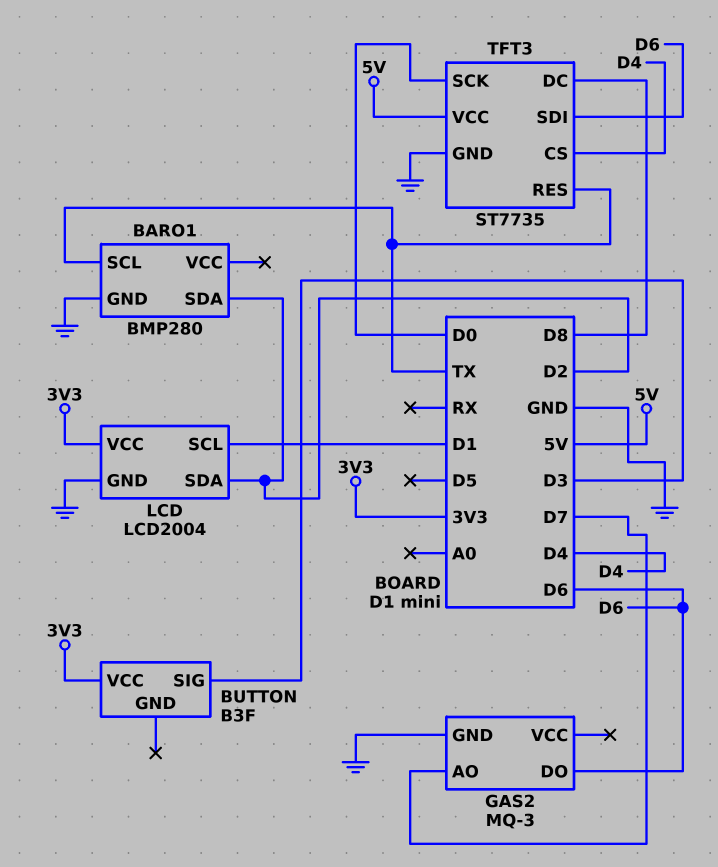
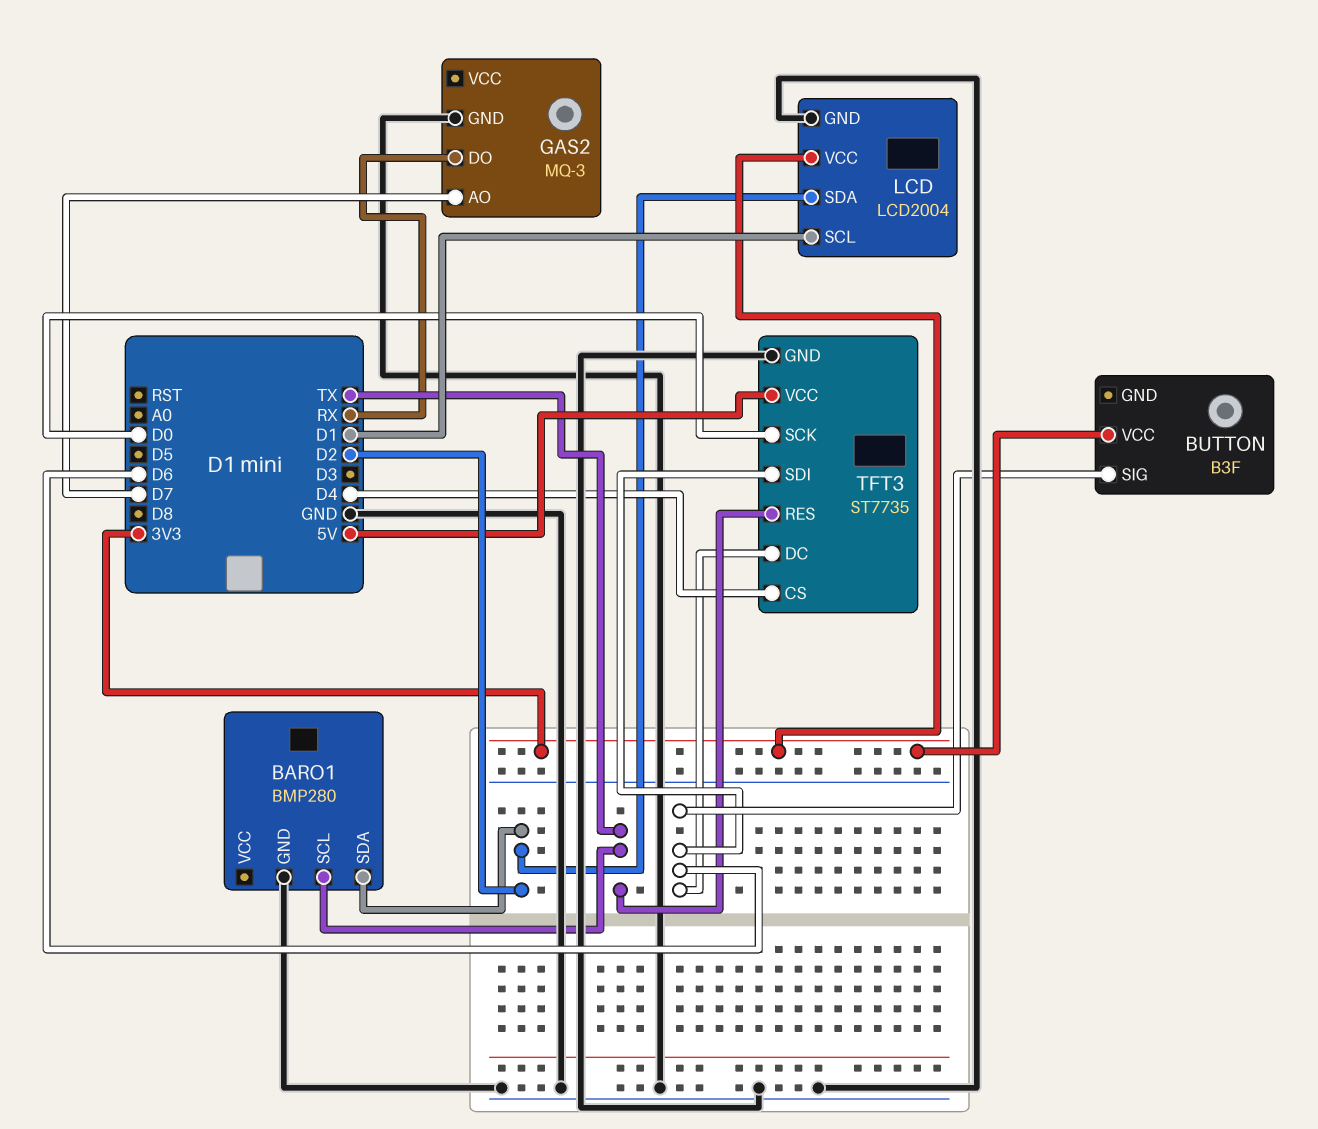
BUTTON pin SIG: D3 -> D6
GAS2 pin DO: D6 -> RX
TFT3 pin DC: D8 -> D6

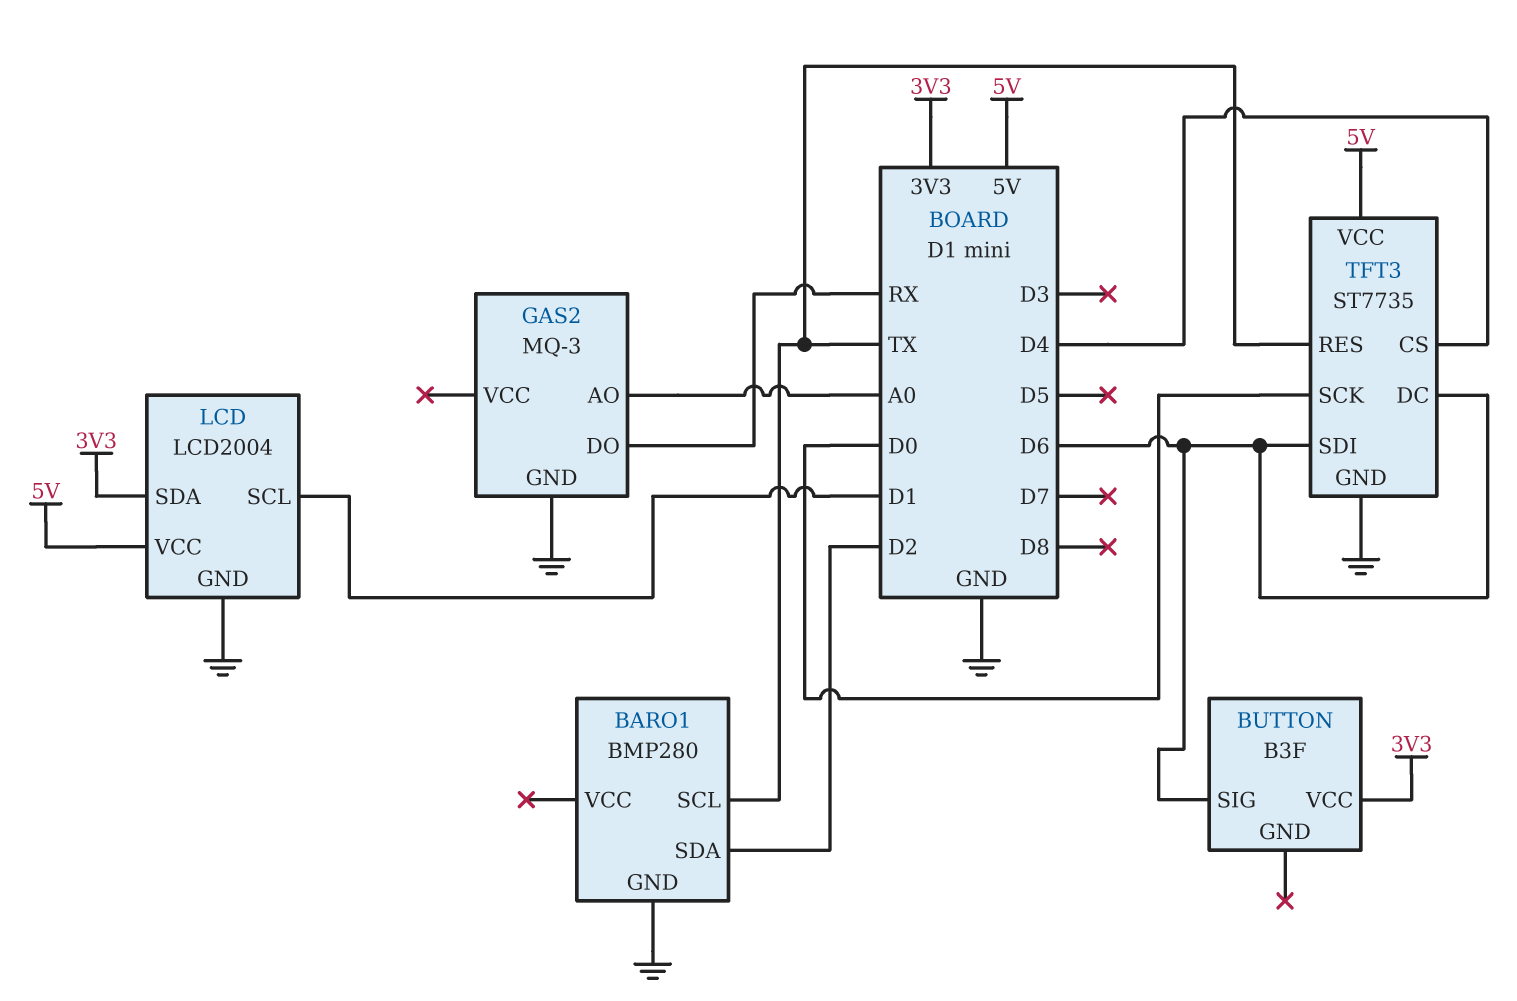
GAS2 pin AO: D7 -> A0
LCD pin SDA: D2 -> 3V3
LCD pin VCC: 3V3 -> 5V

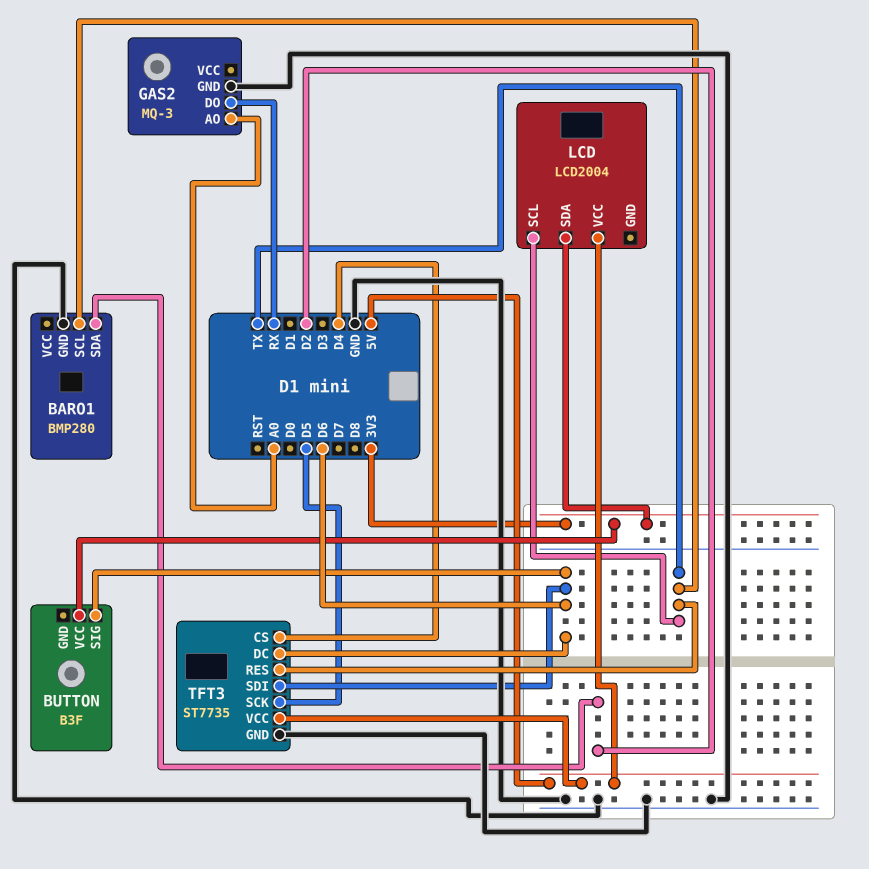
LCD pin GND: GND -> none
LCD pin SCL: D1 -> TX
TFT3 pin SCK: D0 -> D5

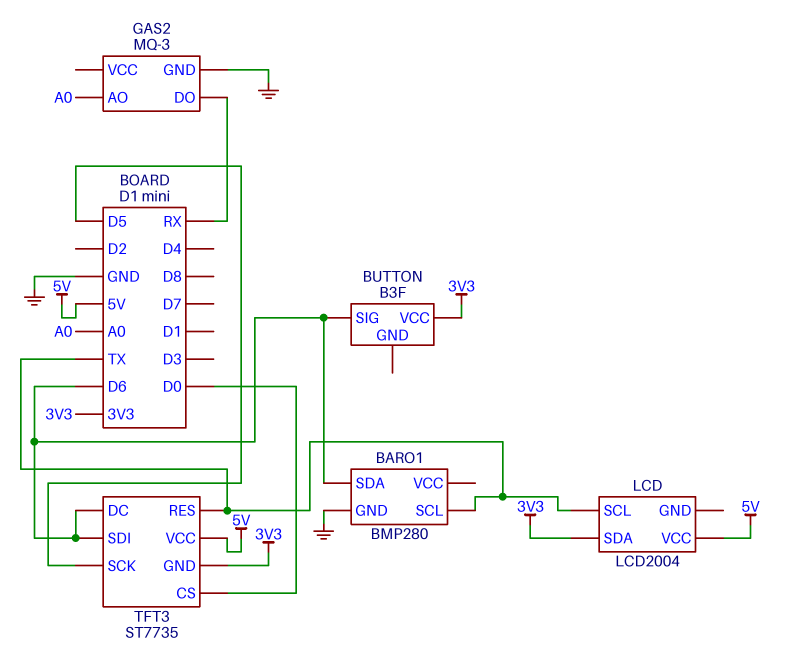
BARO1 pin SDA: D2 -> D6
TFT3 pin CS: D4 -> D0
TFT3 pin GND: GND -> 3V3

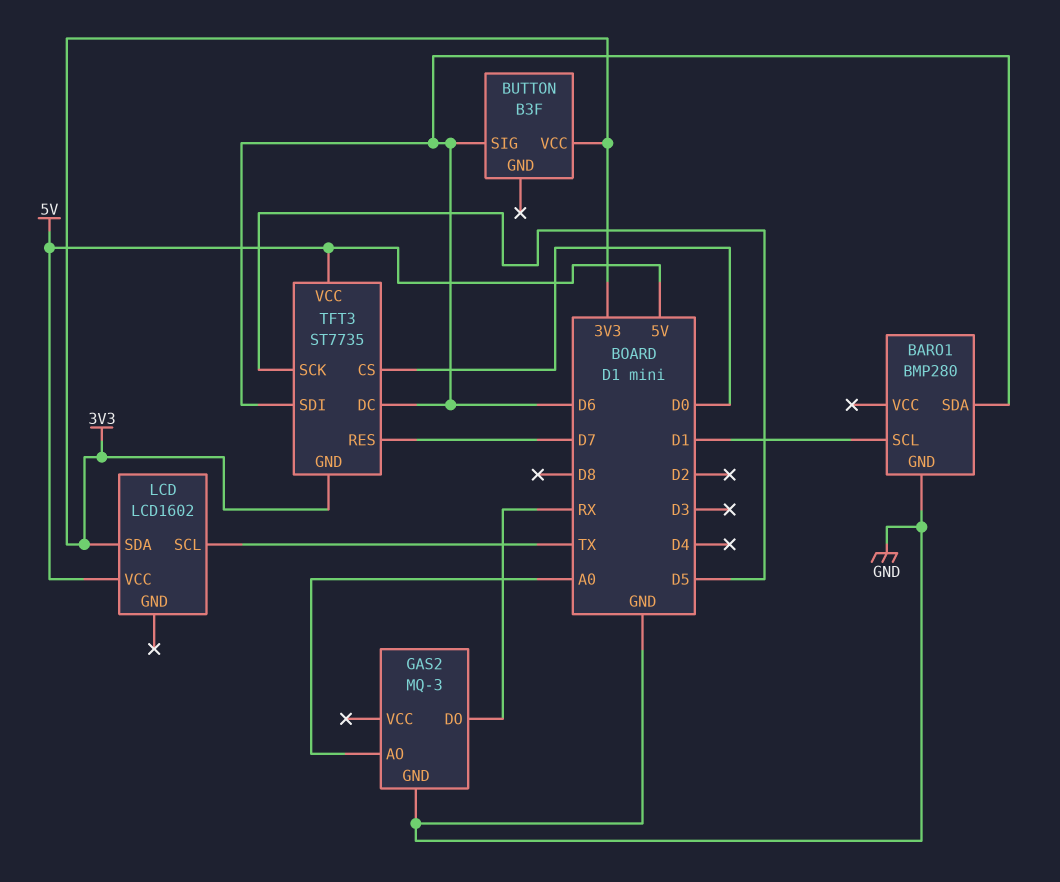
BARO1 pin SCL: TX -> D1
LCD: LCD2004 -> LCD1602
TFT3 pin RES: TX -> D7

